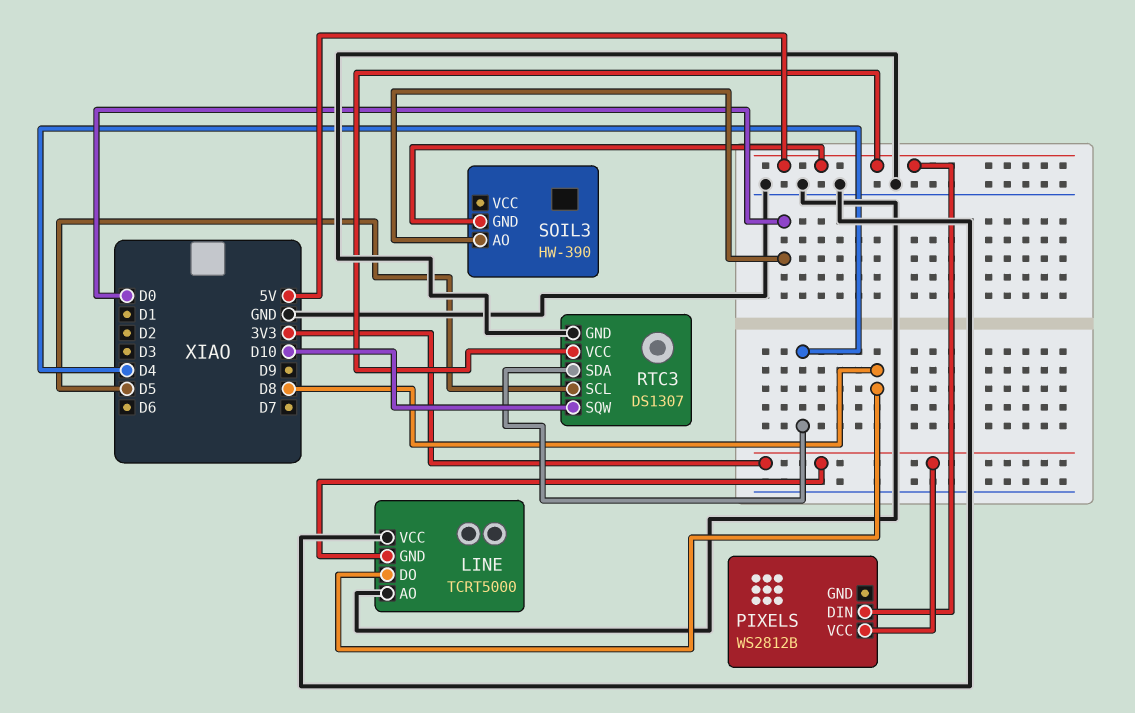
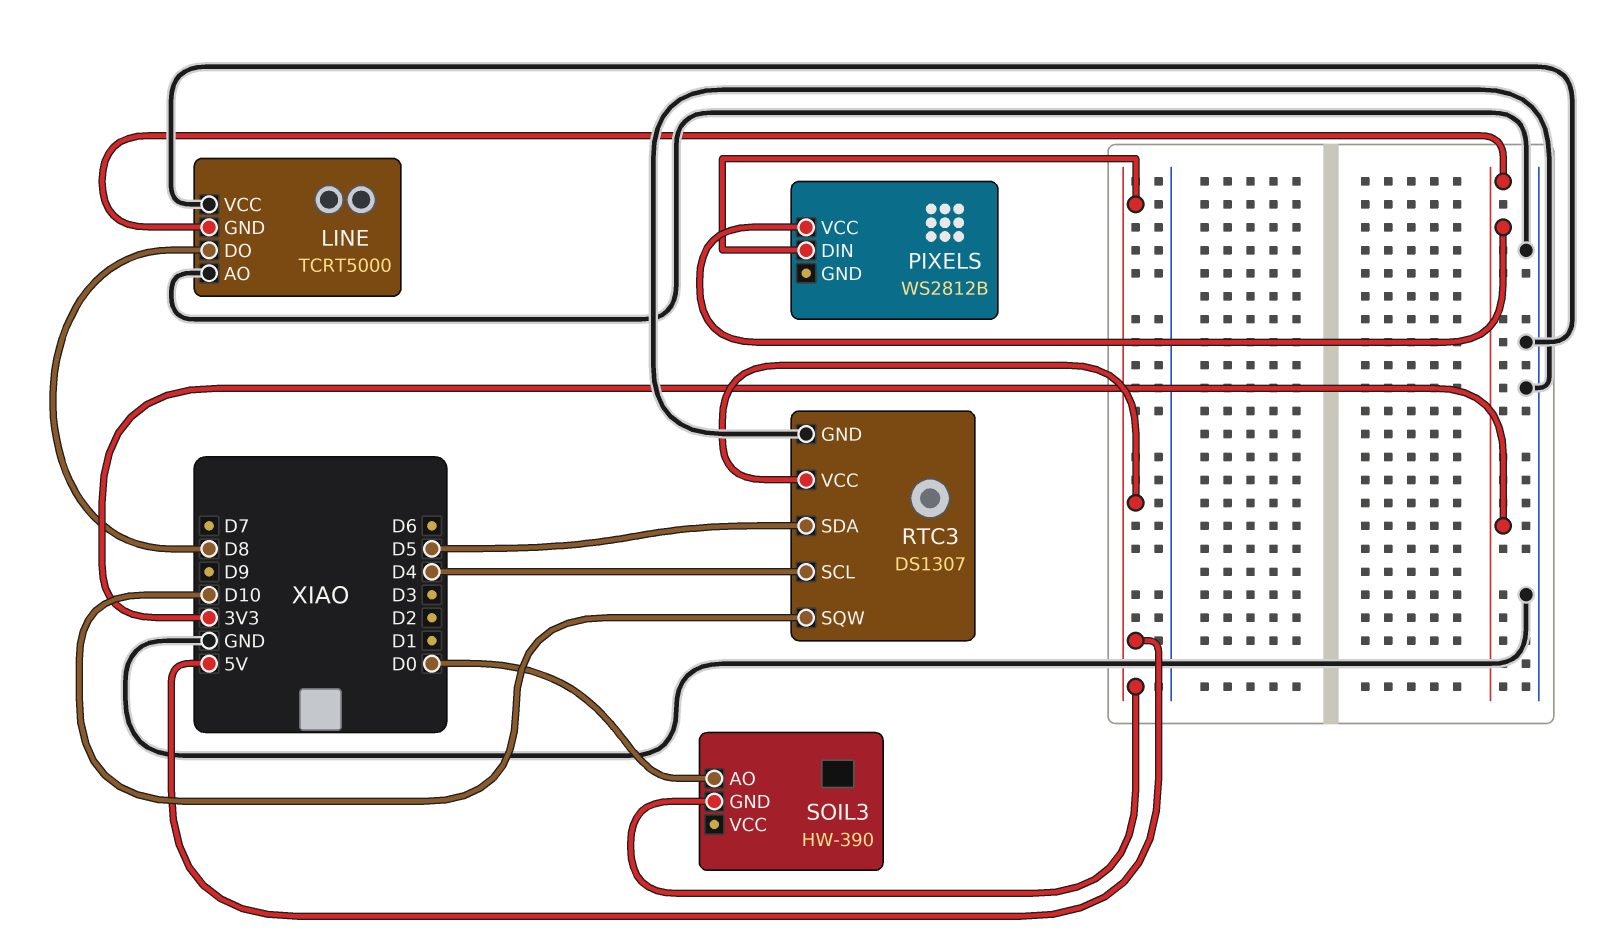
RTC3 pin SCL: D5 -> D4
RTC3 pin SDA: D4 -> D5

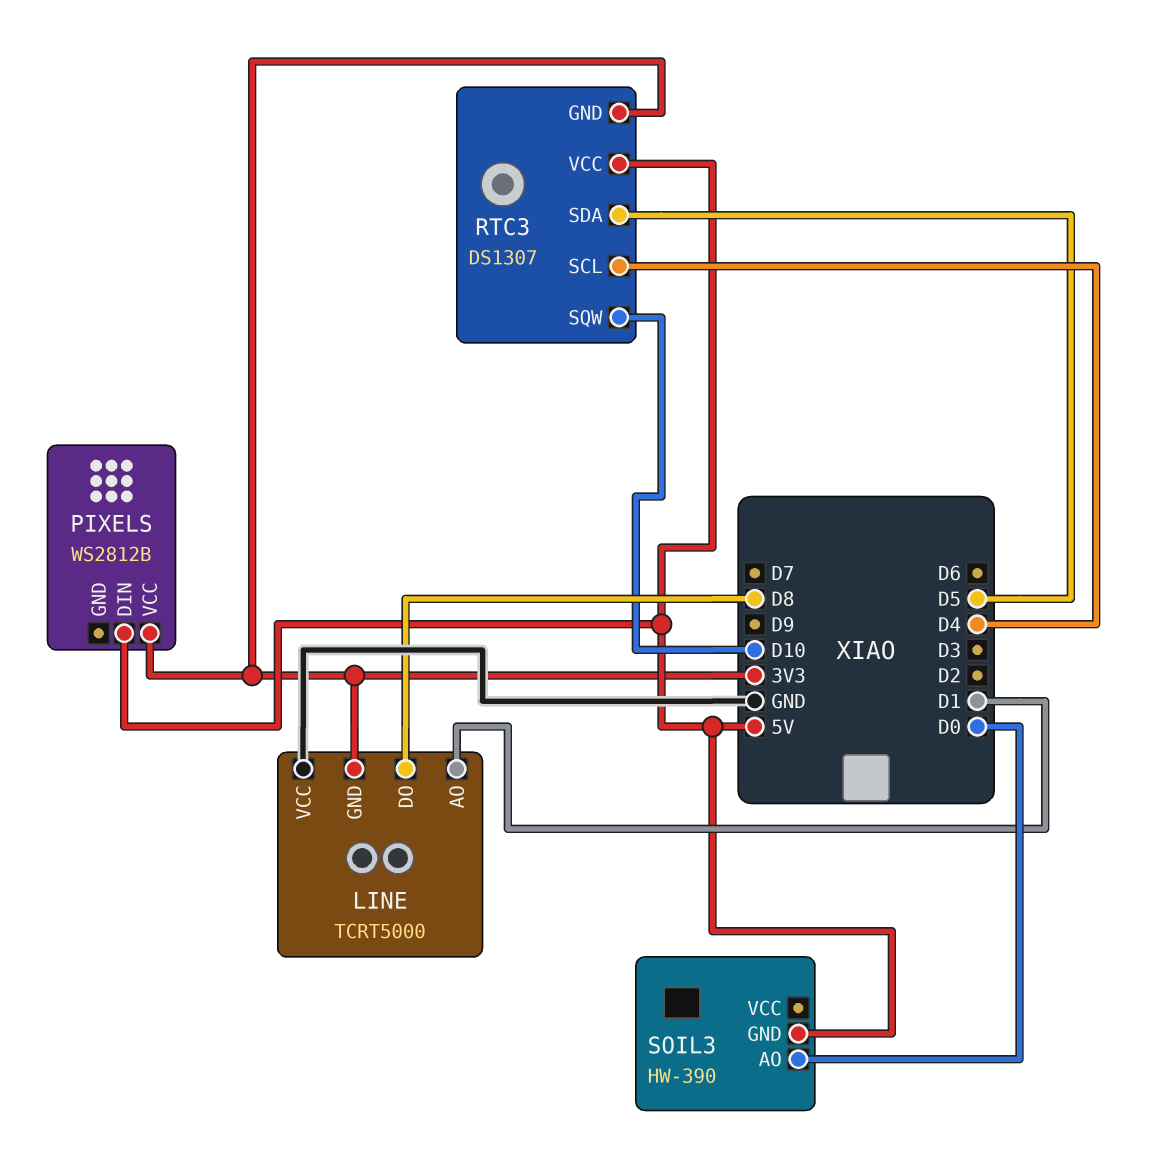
LINE pin AO: GND -> D1
RTC3 pin GND: GND -> 3V3

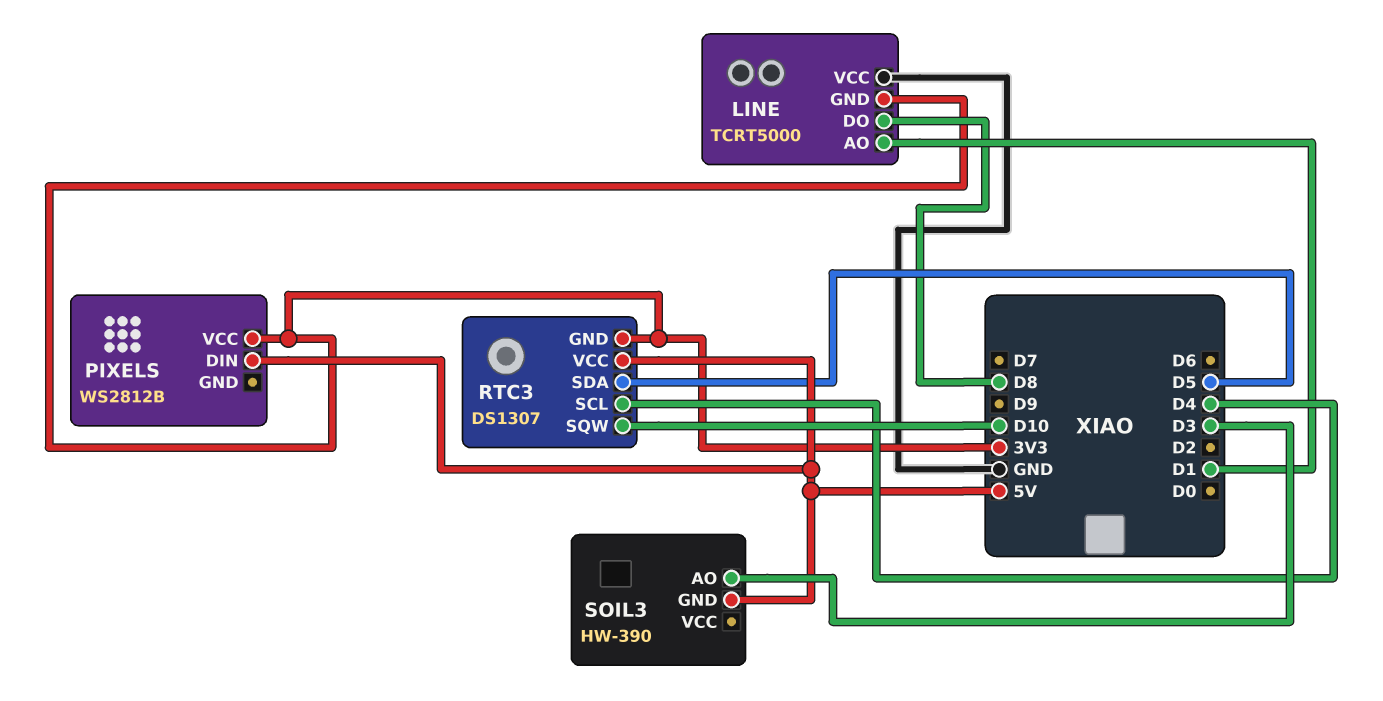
SOIL3 pin AO: D0 -> D3

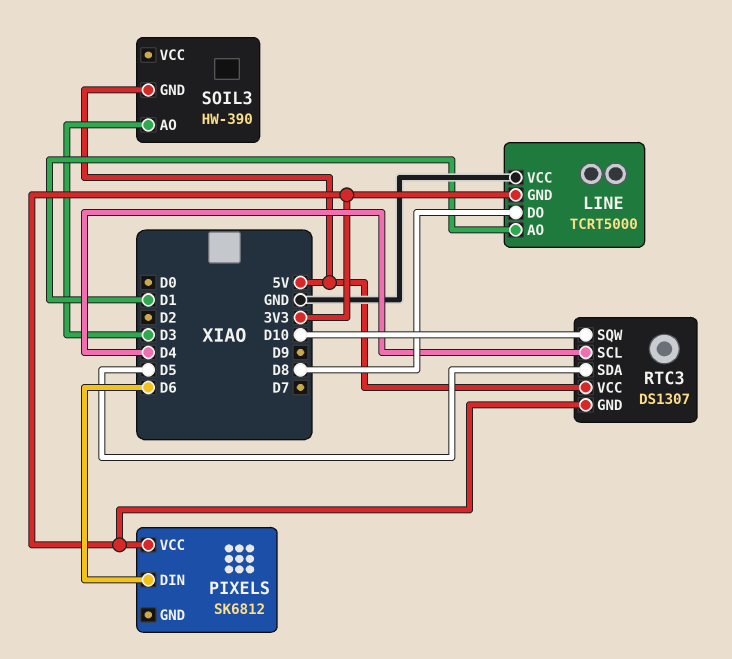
PIXELS: WS2812B -> SK6812
PIXELS pin DIN: 5V -> D6

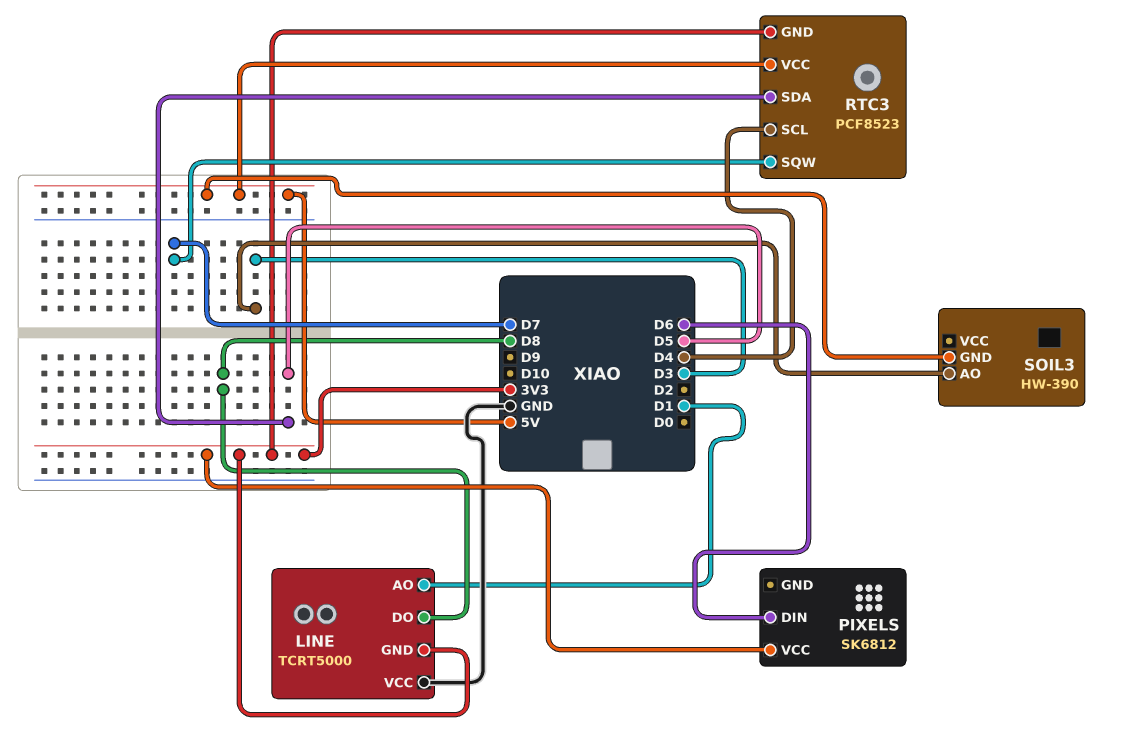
RTC3: DS1307 -> PCF8523
RTC3 pin SQW: D10 -> D7

